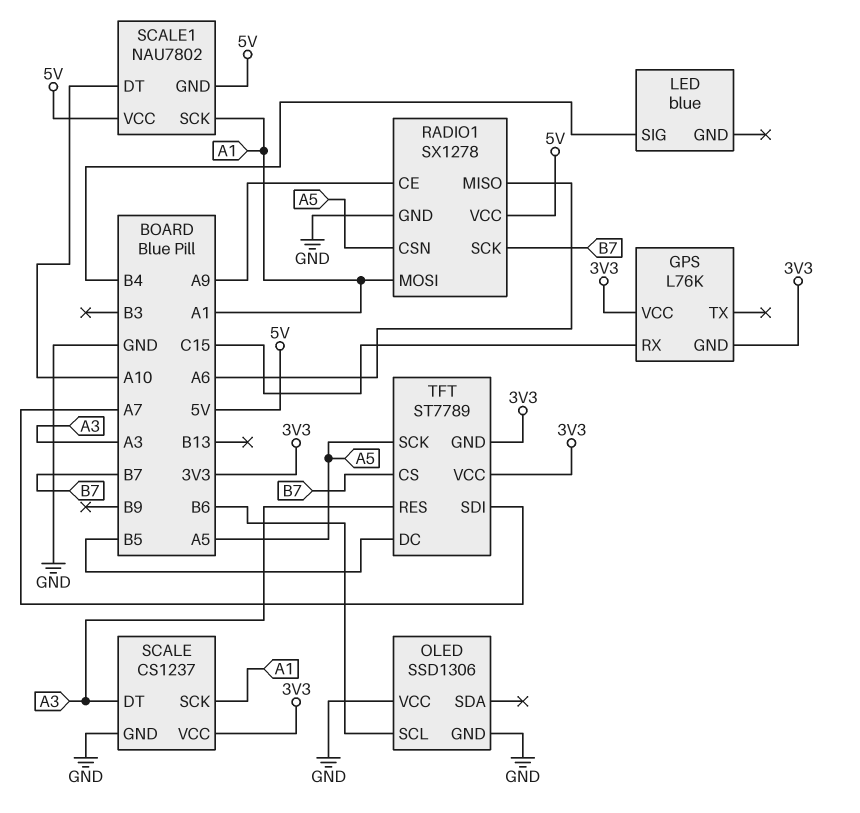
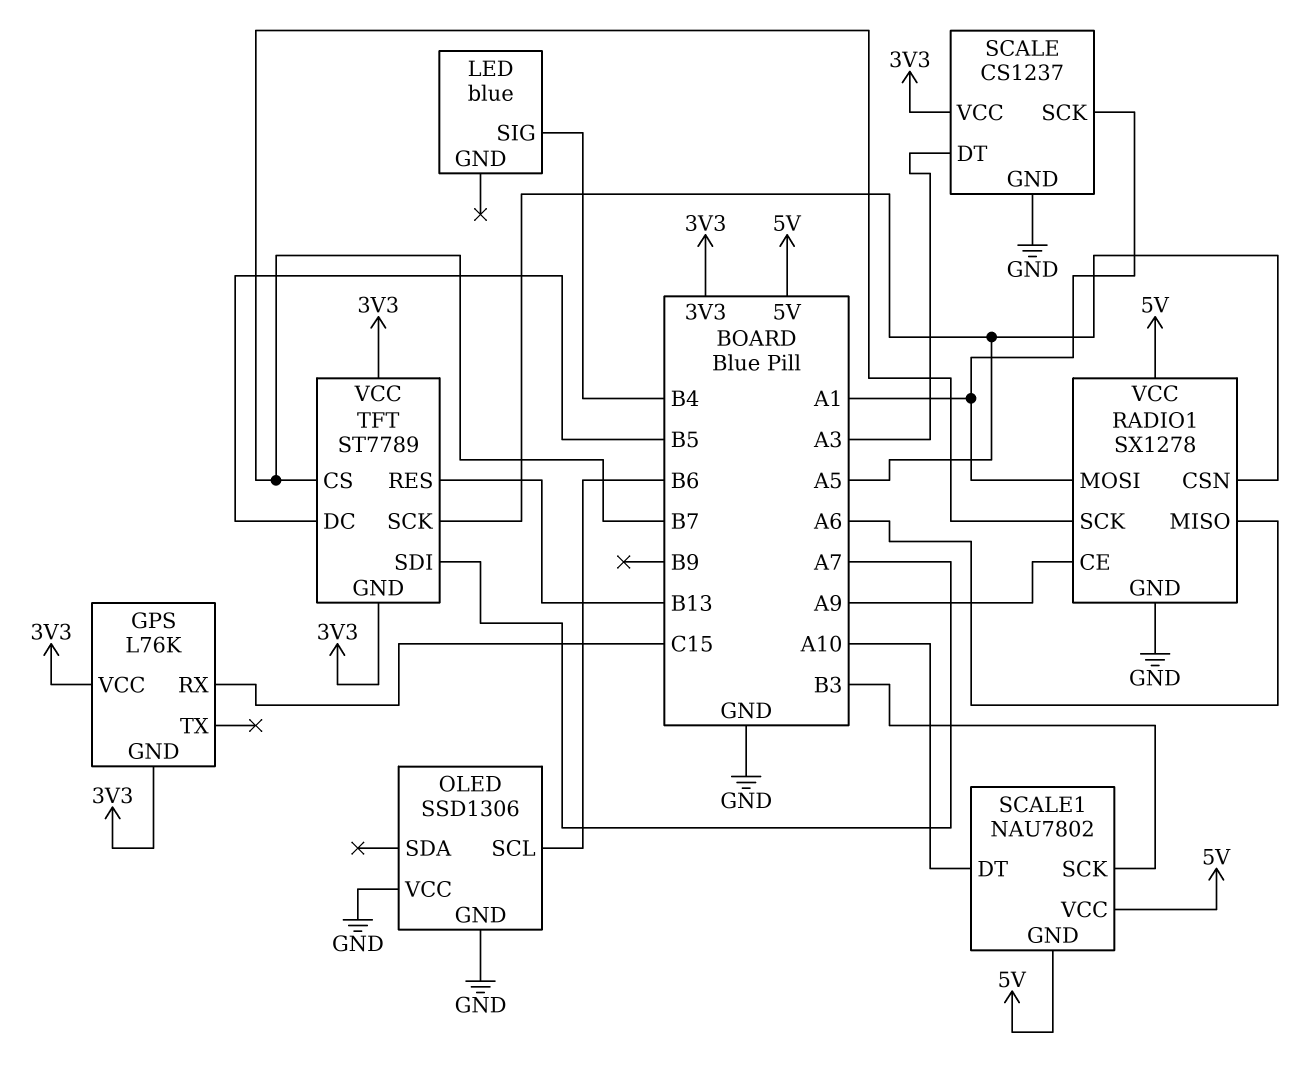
SCALE1 pin SCK: A1 -> B3
TFT pin RES: A3 -> B13

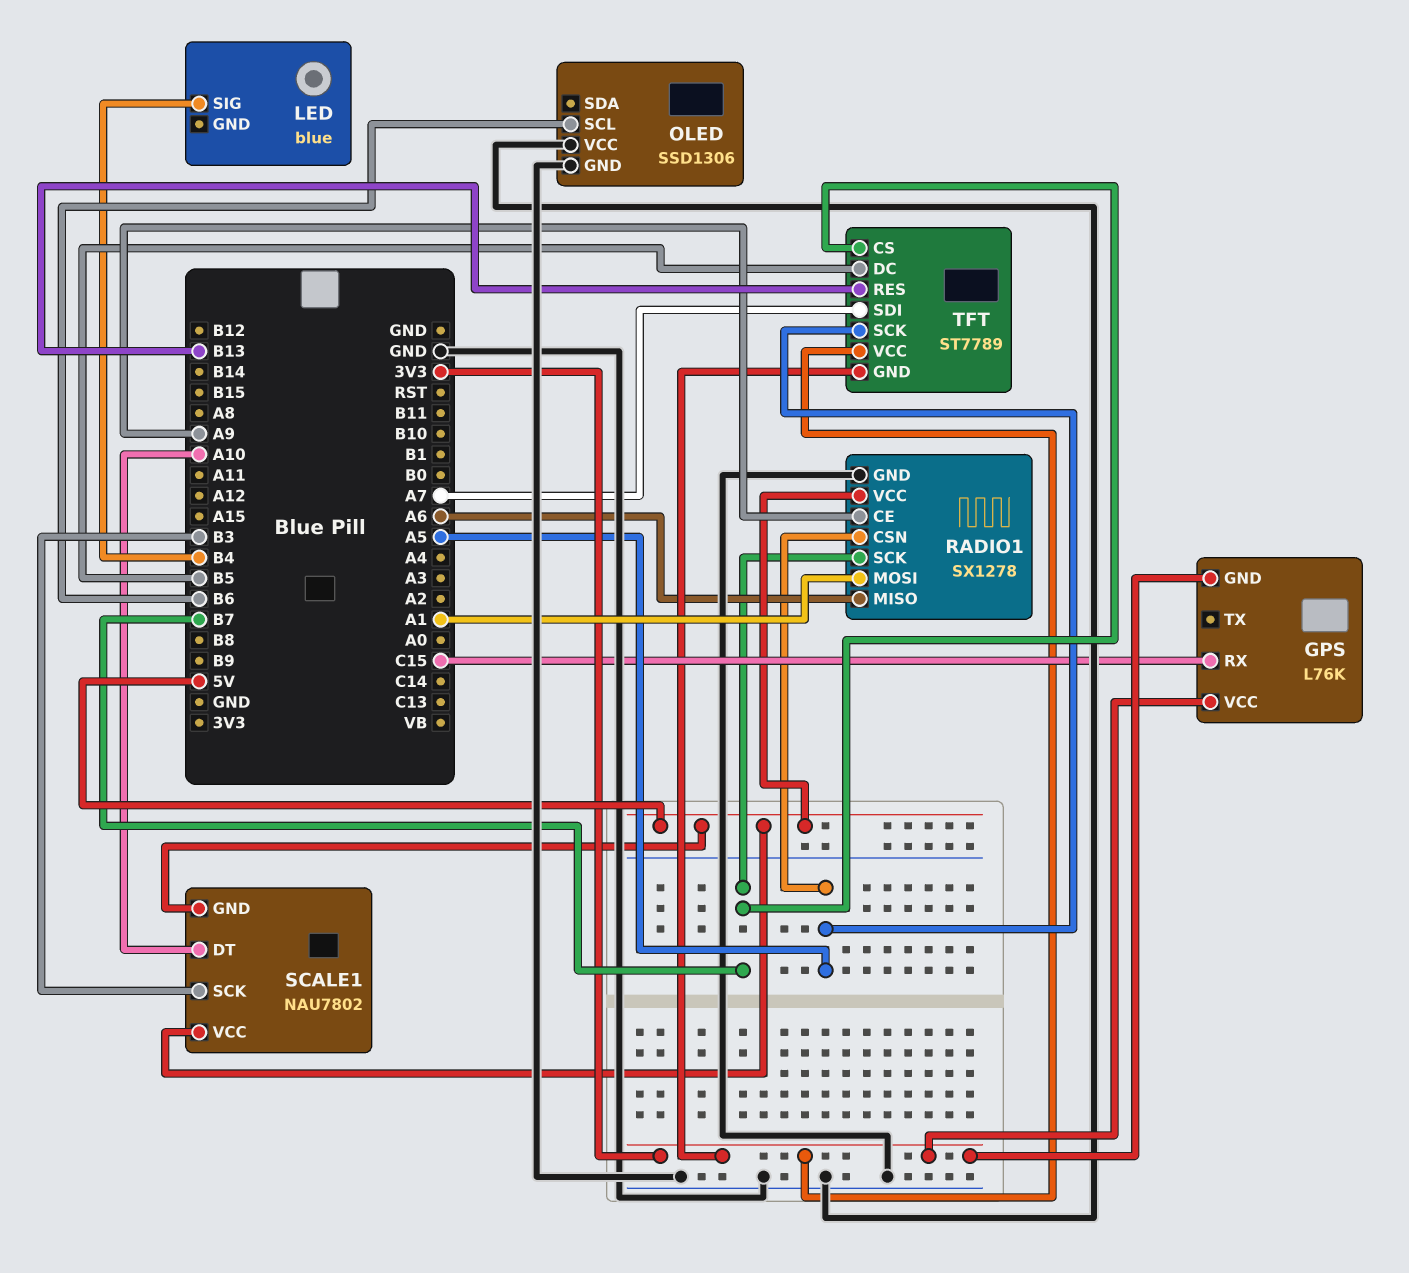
SCALE: CS1237 -> none
SCALE pin DT: A3 -> none
SCALE pin GND: GND -> none
SCALE pin SCK: A1 -> none
SCALE pin VCC: 3V3 -> none

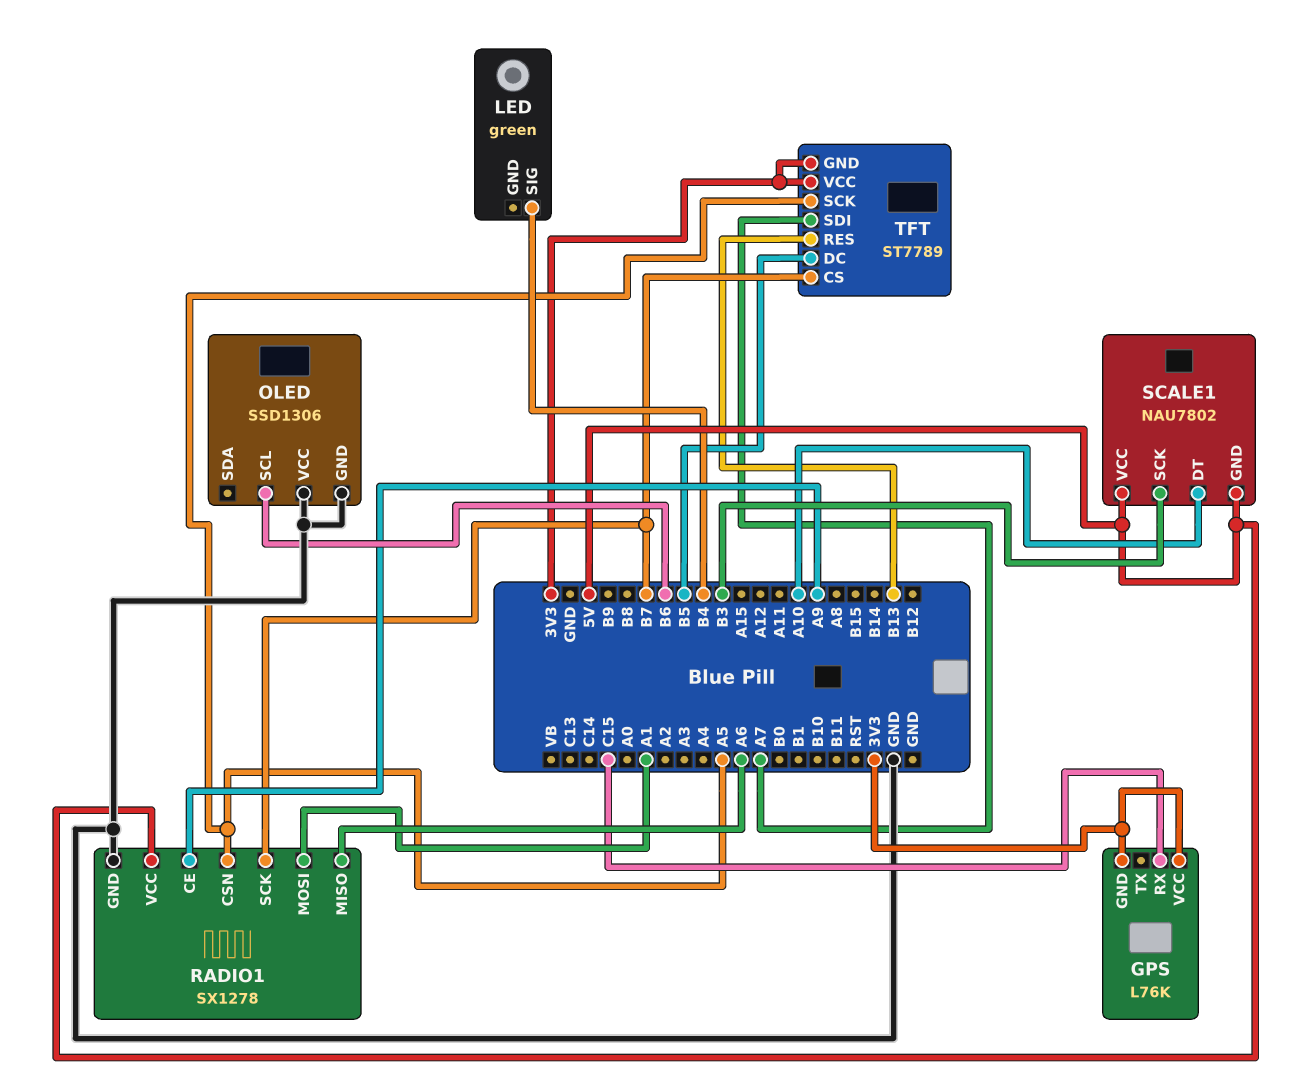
LED: blue -> green

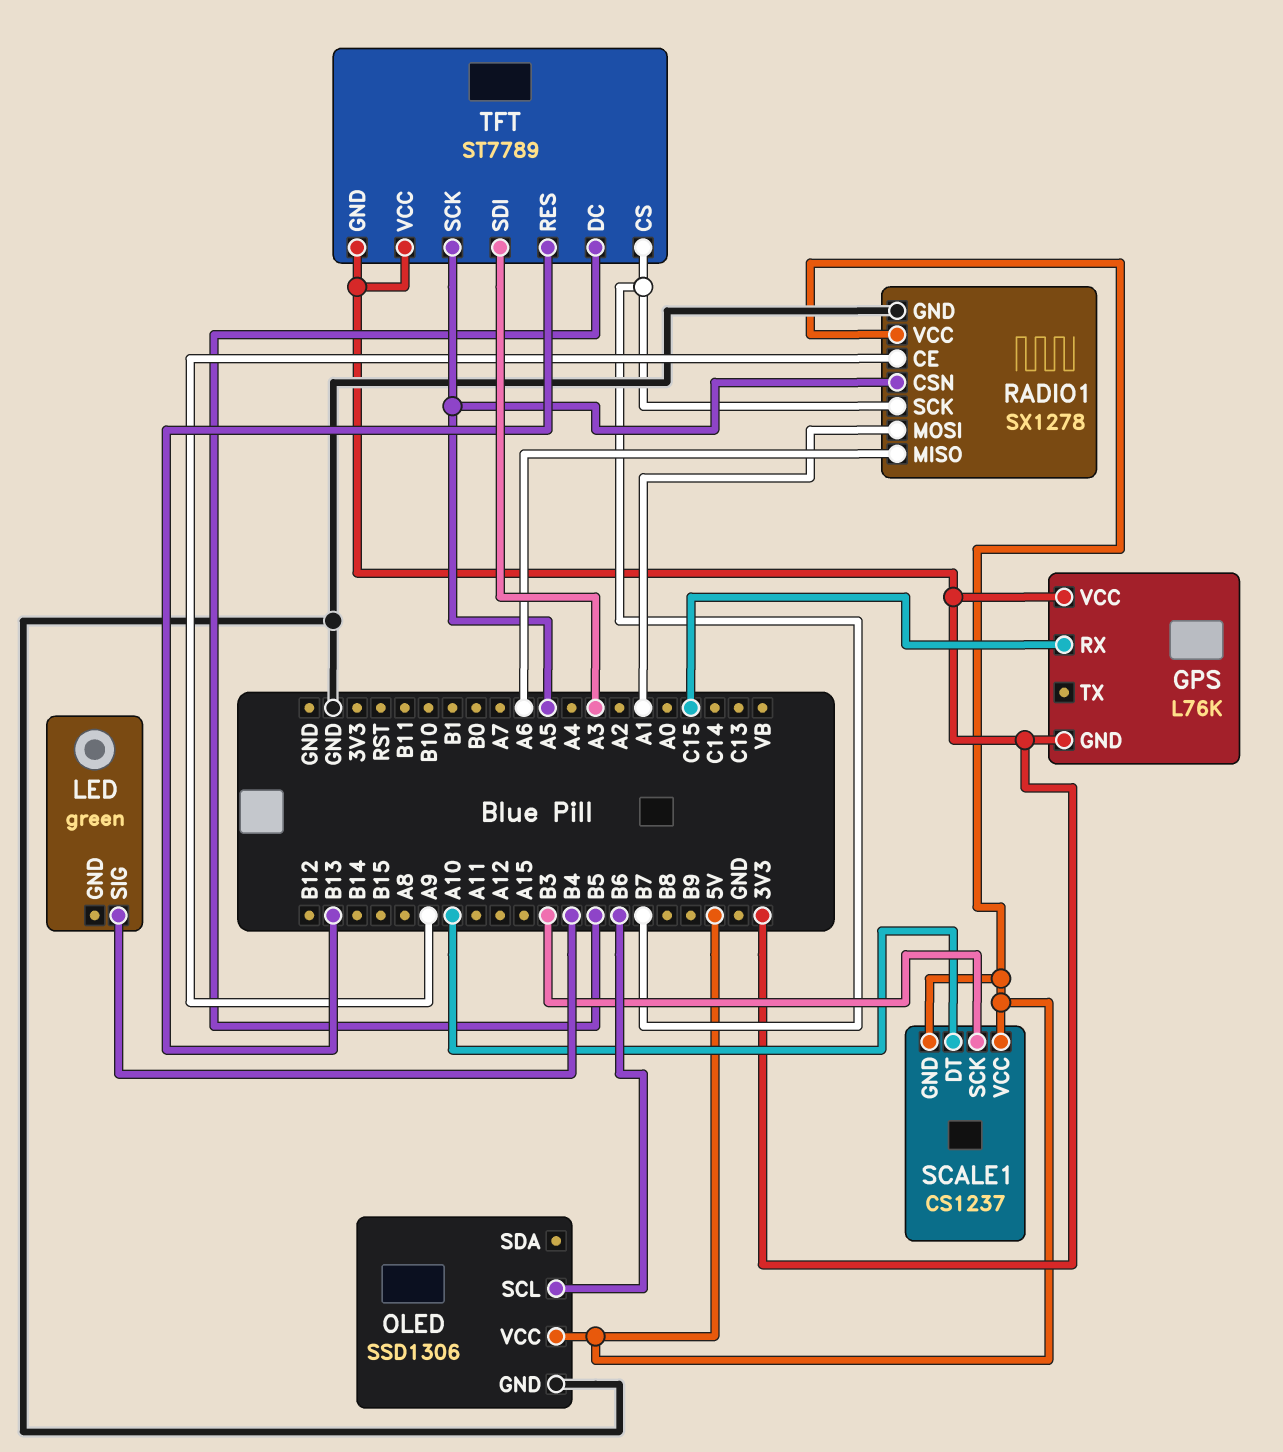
OLED pin VCC: GND -> 5V
SCALE1: NAU7802 -> CS1237
TFT pin SDI: A7 -> A3

